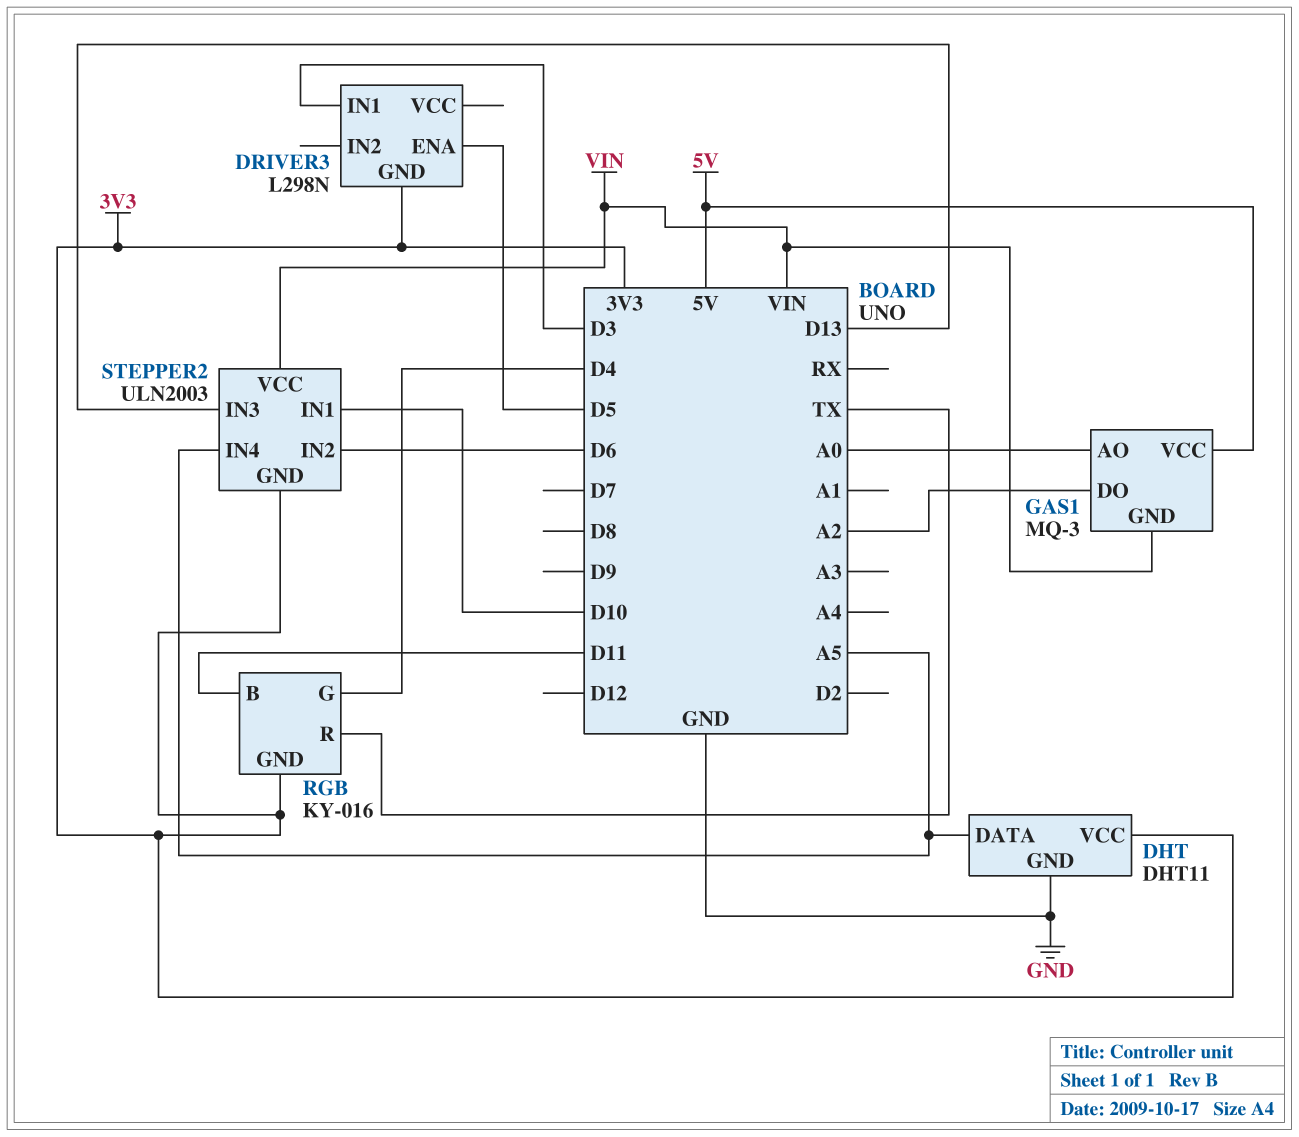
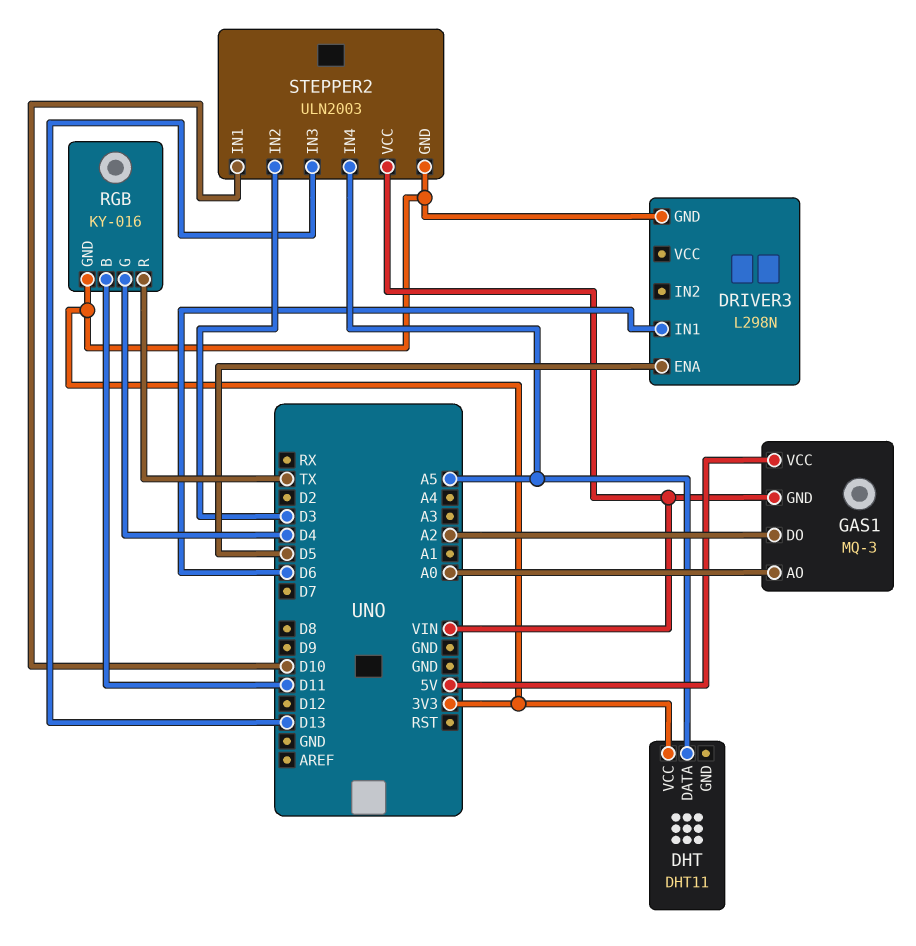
DHT pin GND: GND -> none
DRIVER3 pin IN1: D3 -> D6
STEPPER2 pin IN2: D6 -> D3

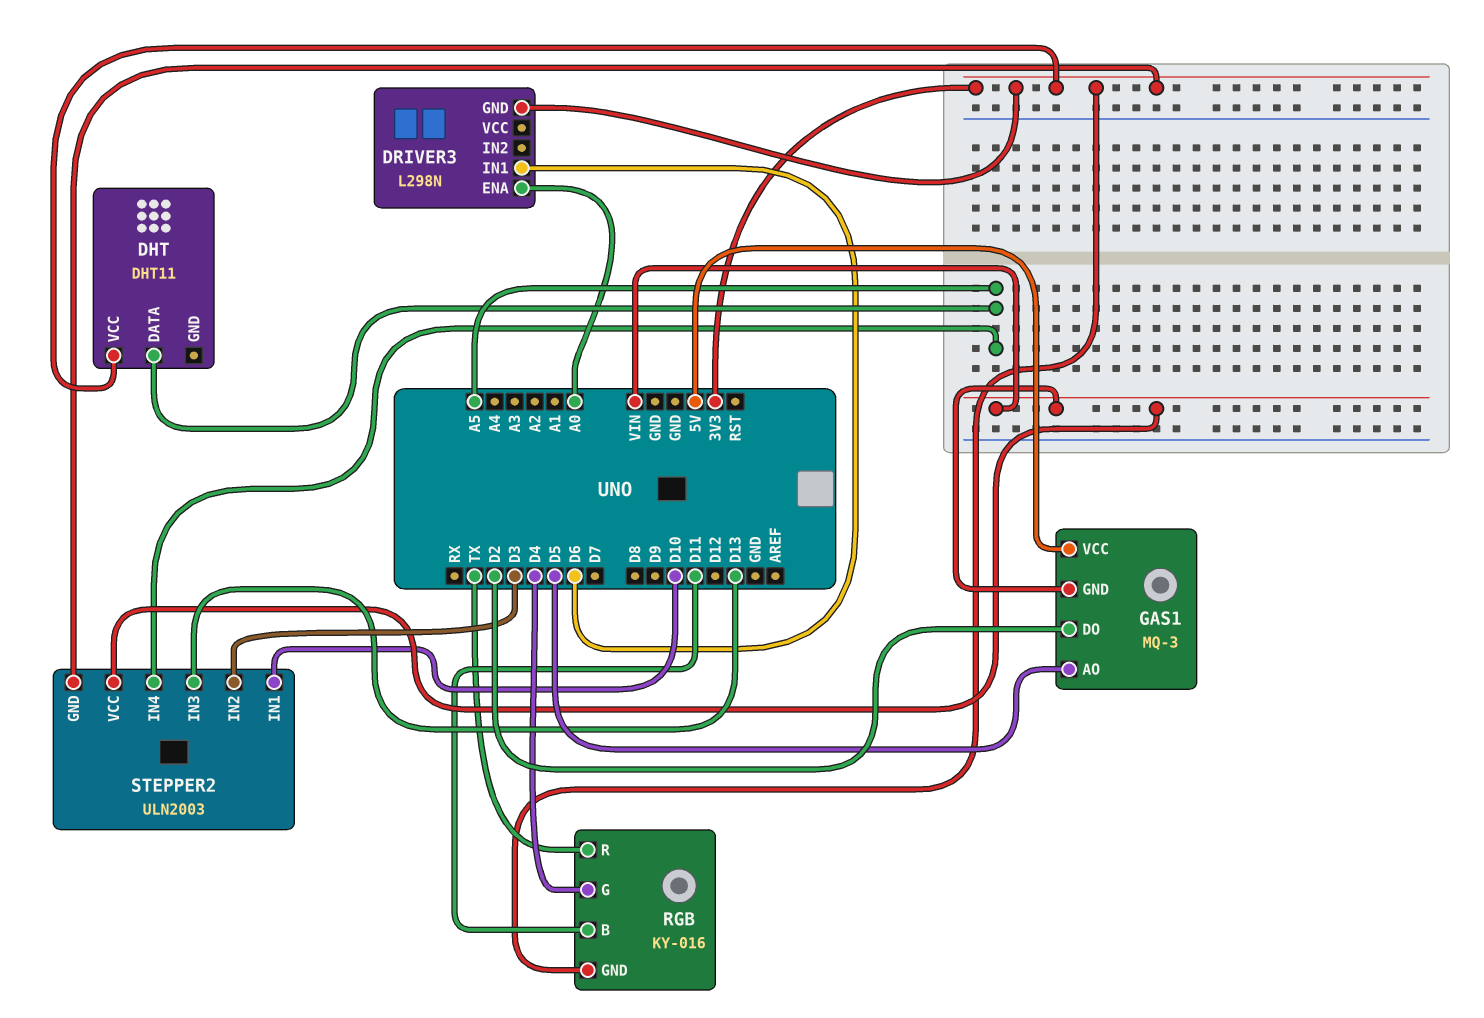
DRIVER3 pin ENA: D5 -> A0
GAS1 pin AO: A0 -> D5
GAS1 pin DO: A2 -> D2

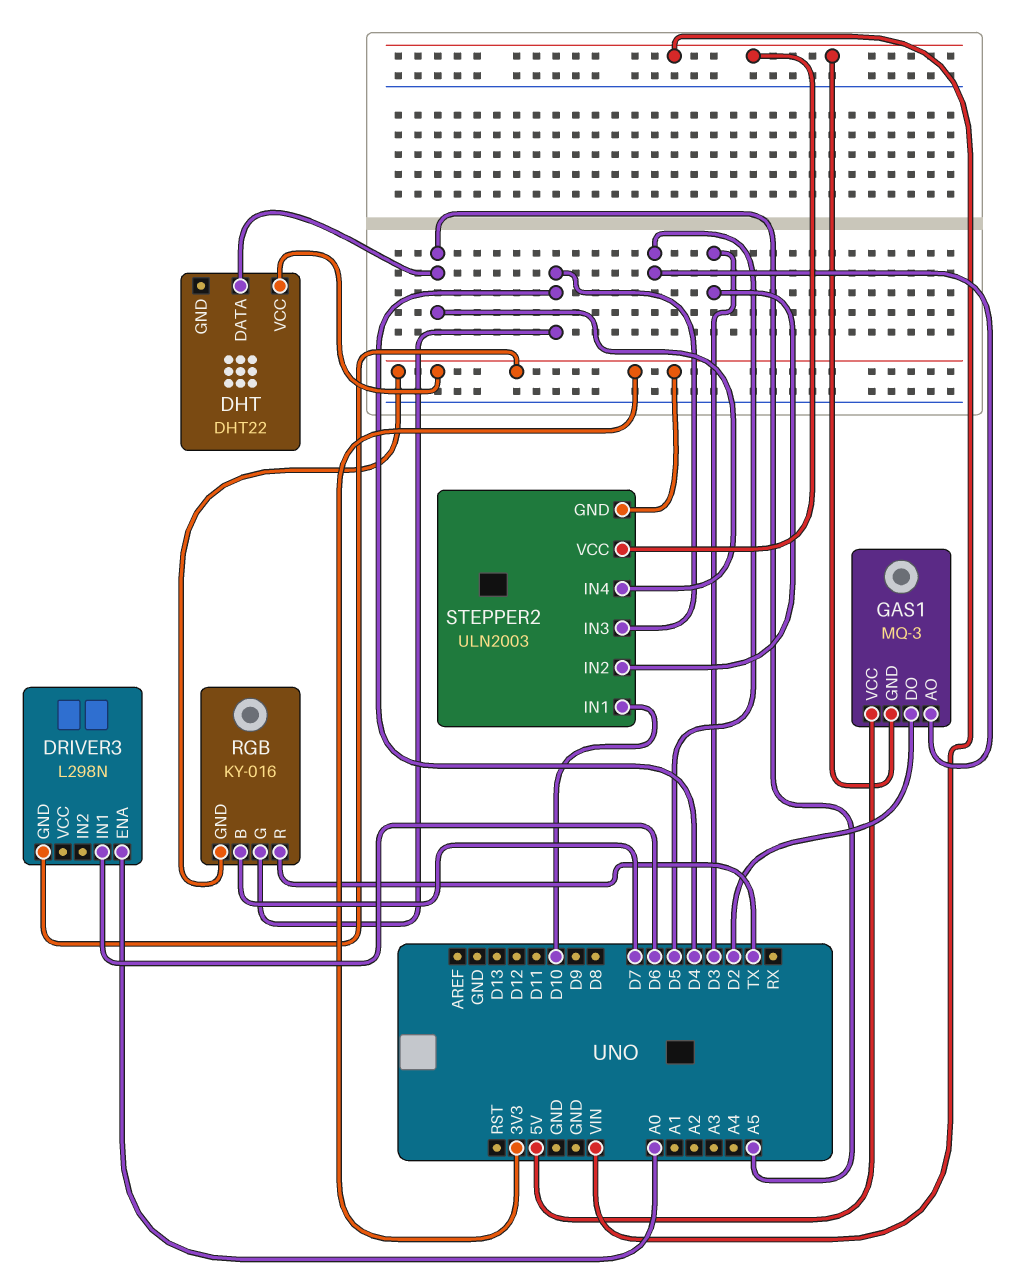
DHT: DHT11 -> DHT22
RGB pin B: D11 -> D7
STEPPER2 pin IN3: D13 -> D4

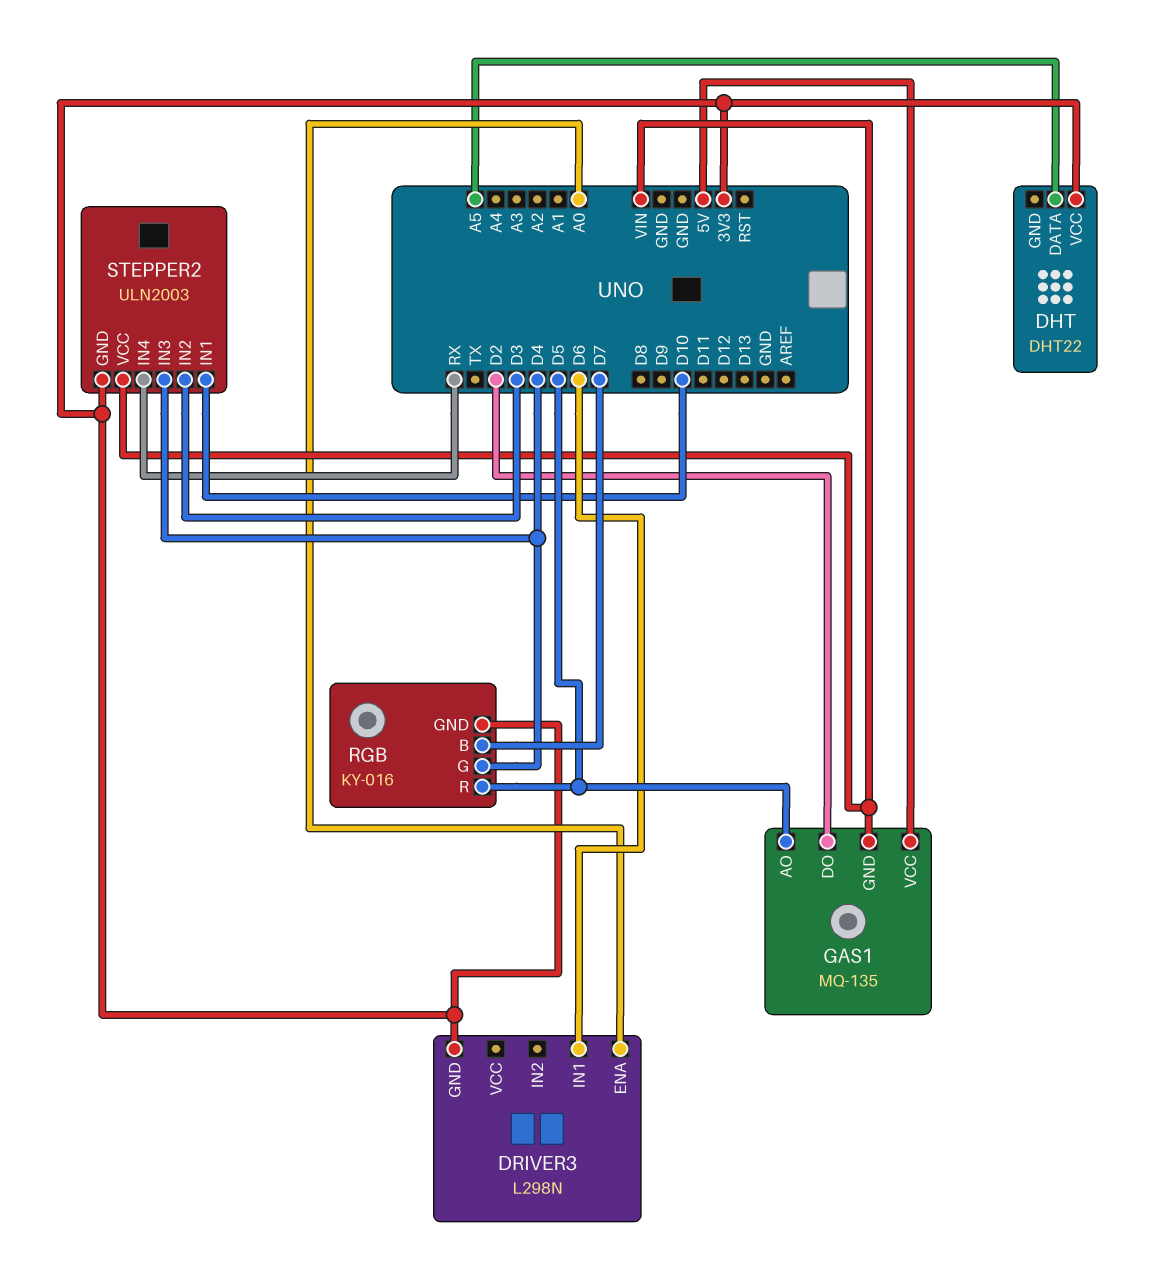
GAS1: MQ-3 -> MQ-135
RGB pin R: TX -> D5
STEPPER2 pin IN4: A5 -> RX

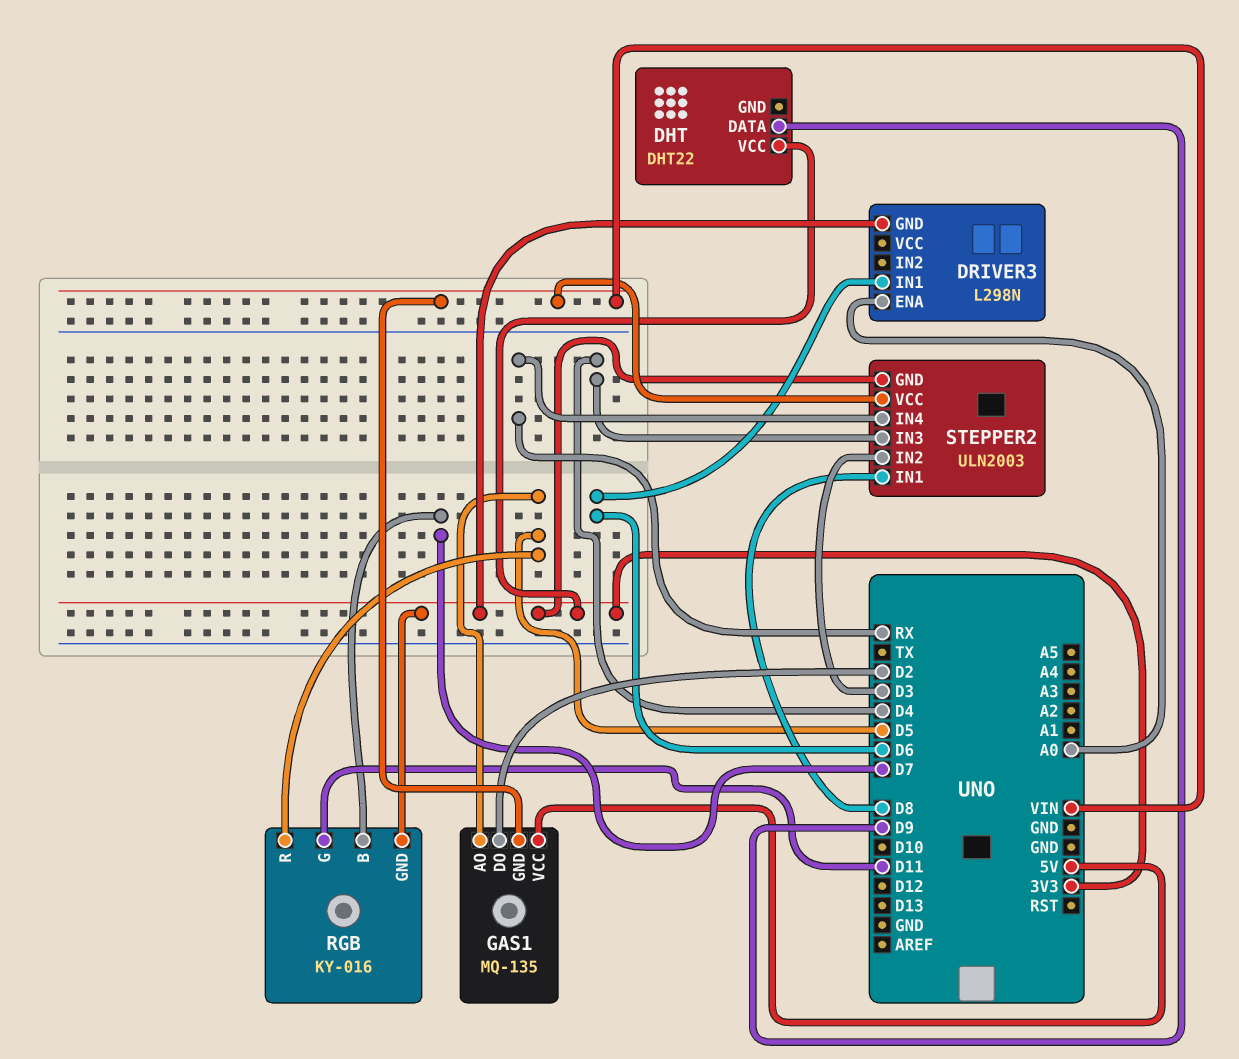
DHT pin DATA: A5 -> D9
RGB pin G: D4 -> D11
STEPPER2 pin IN1: D10 -> D8

